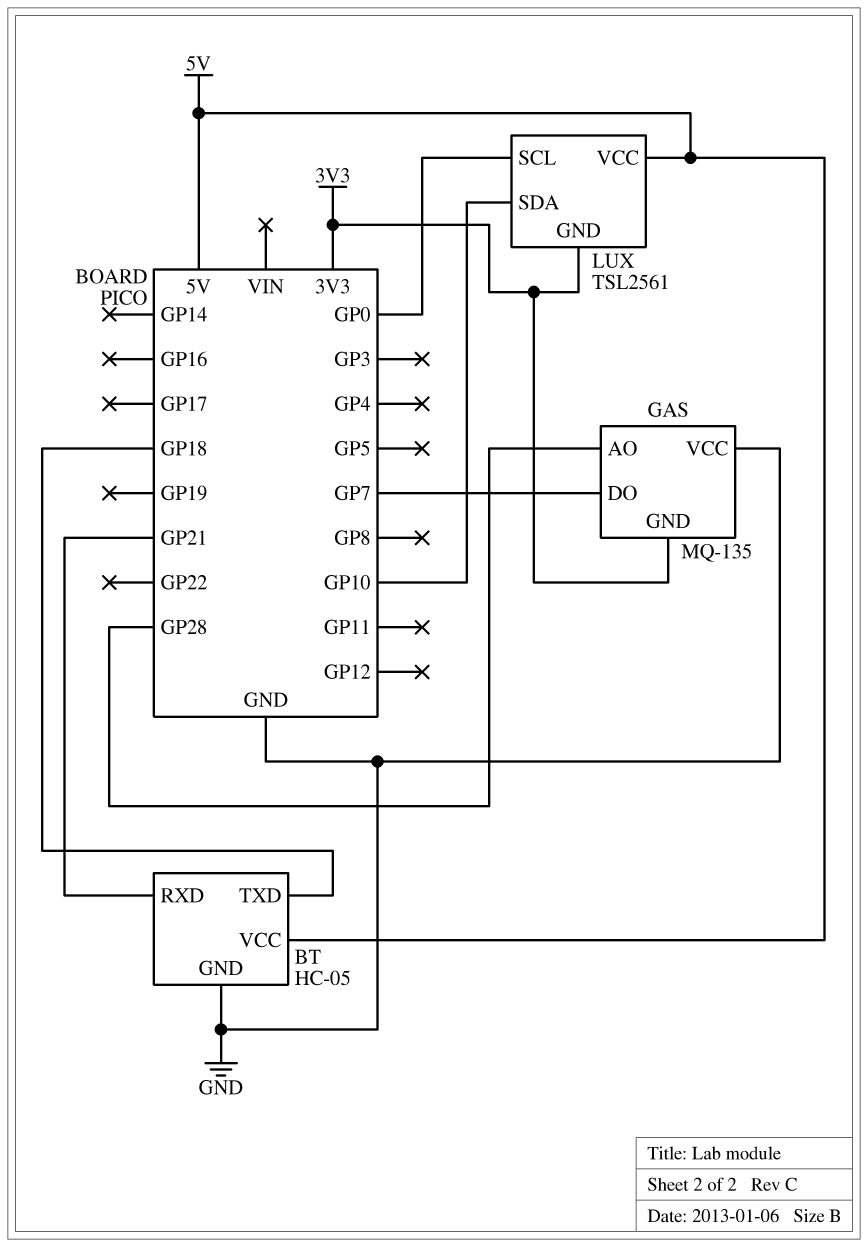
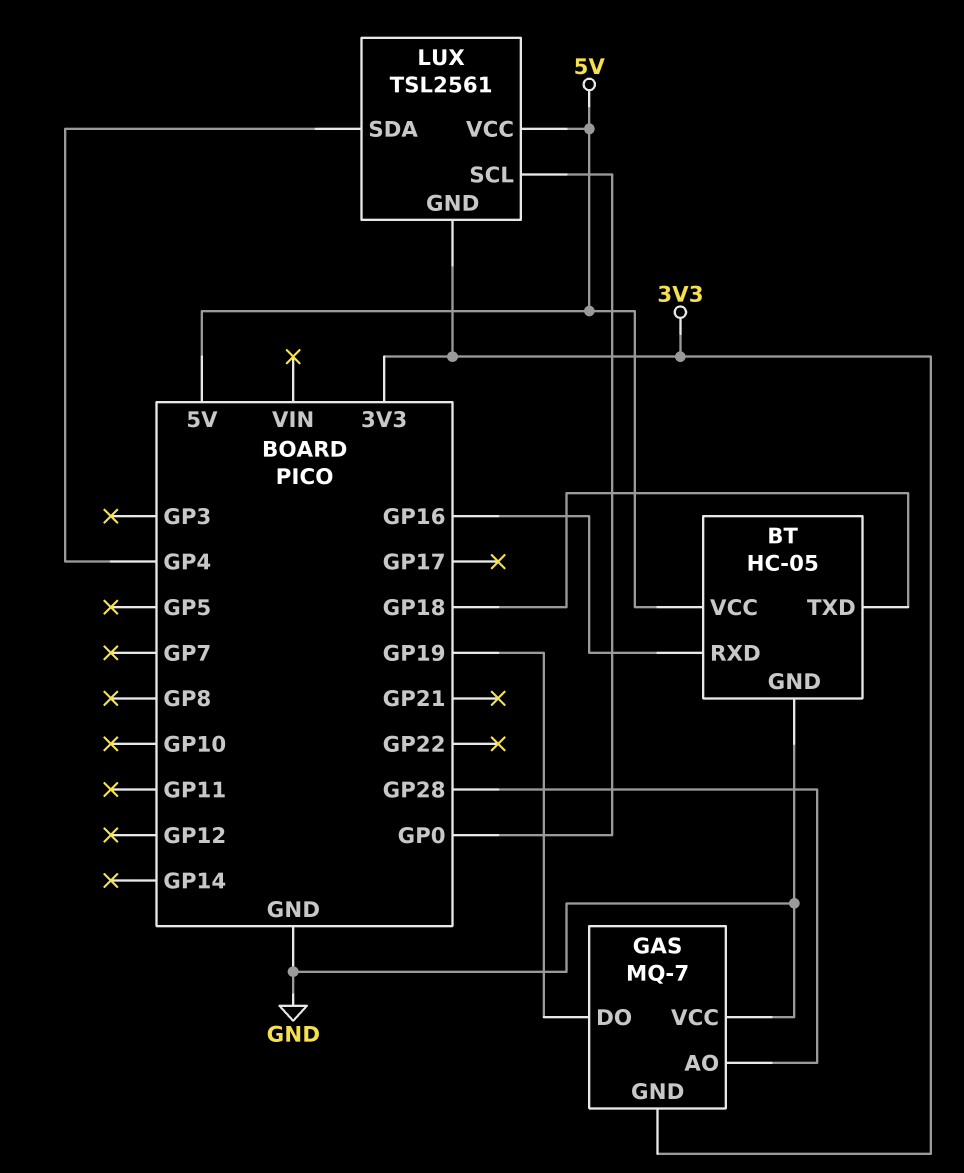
BT pin RXD: GP21 -> GP16
GAS: MQ-135 -> MQ-7
GAS pin DO: GP7 -> GP19
LUX pin SDA: GP10 -> GP4

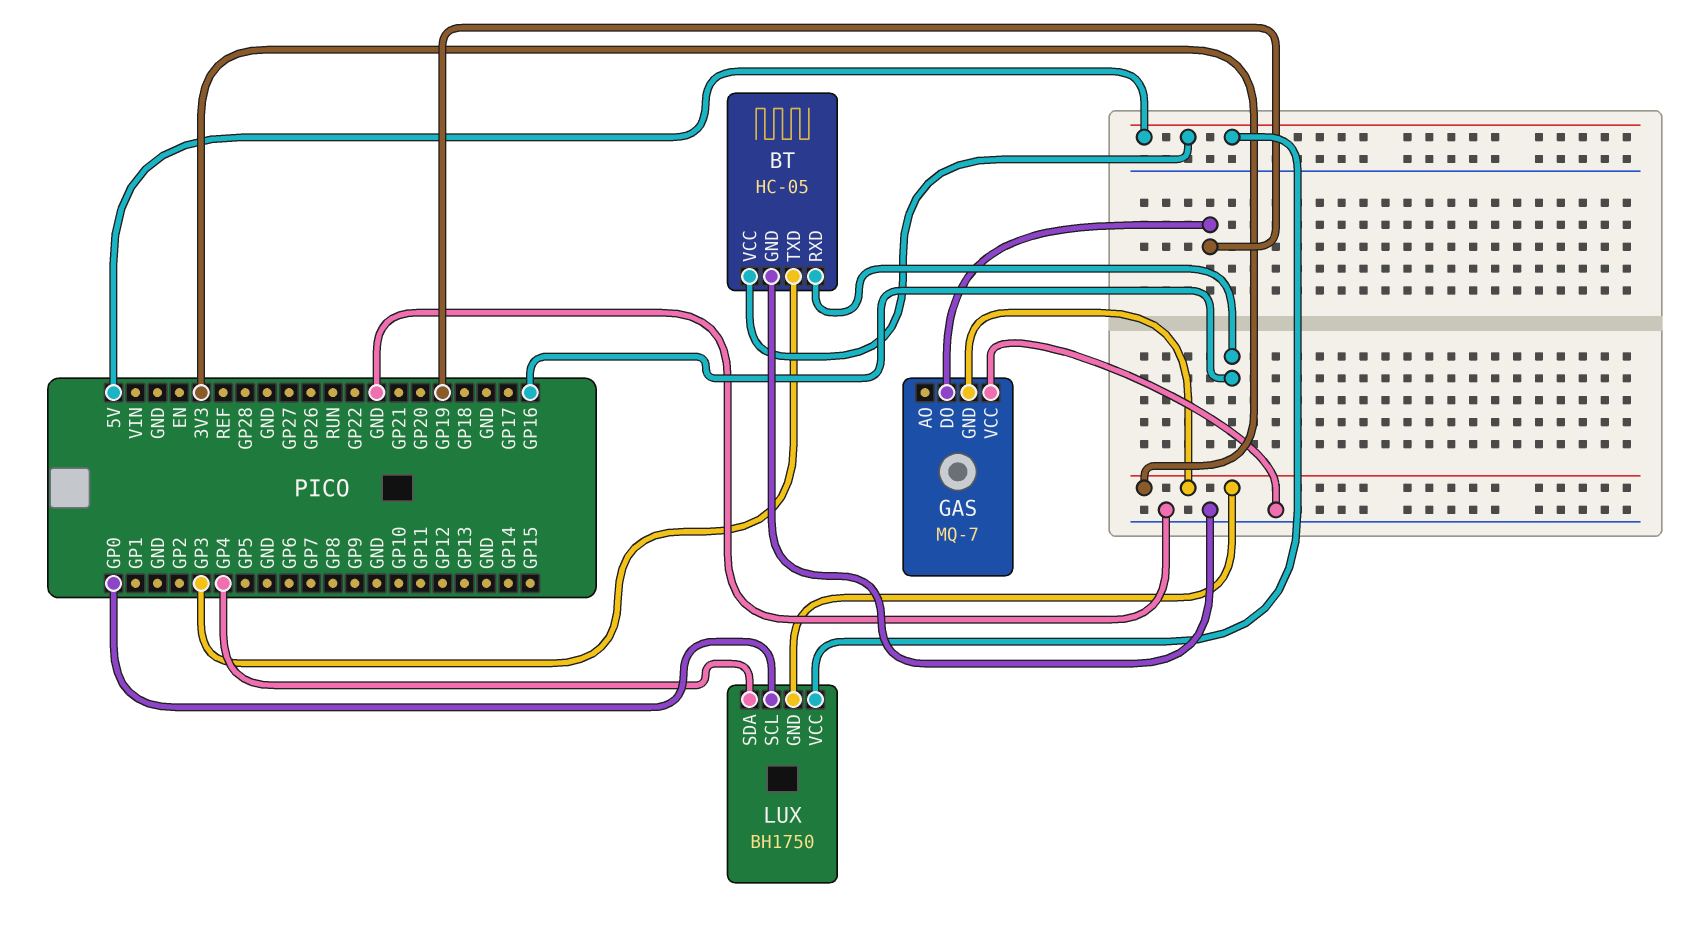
BT pin TXD: GP18 -> GP3
GAS pin AO: GP28 -> none
LUX: TSL2561 -> BH1750

